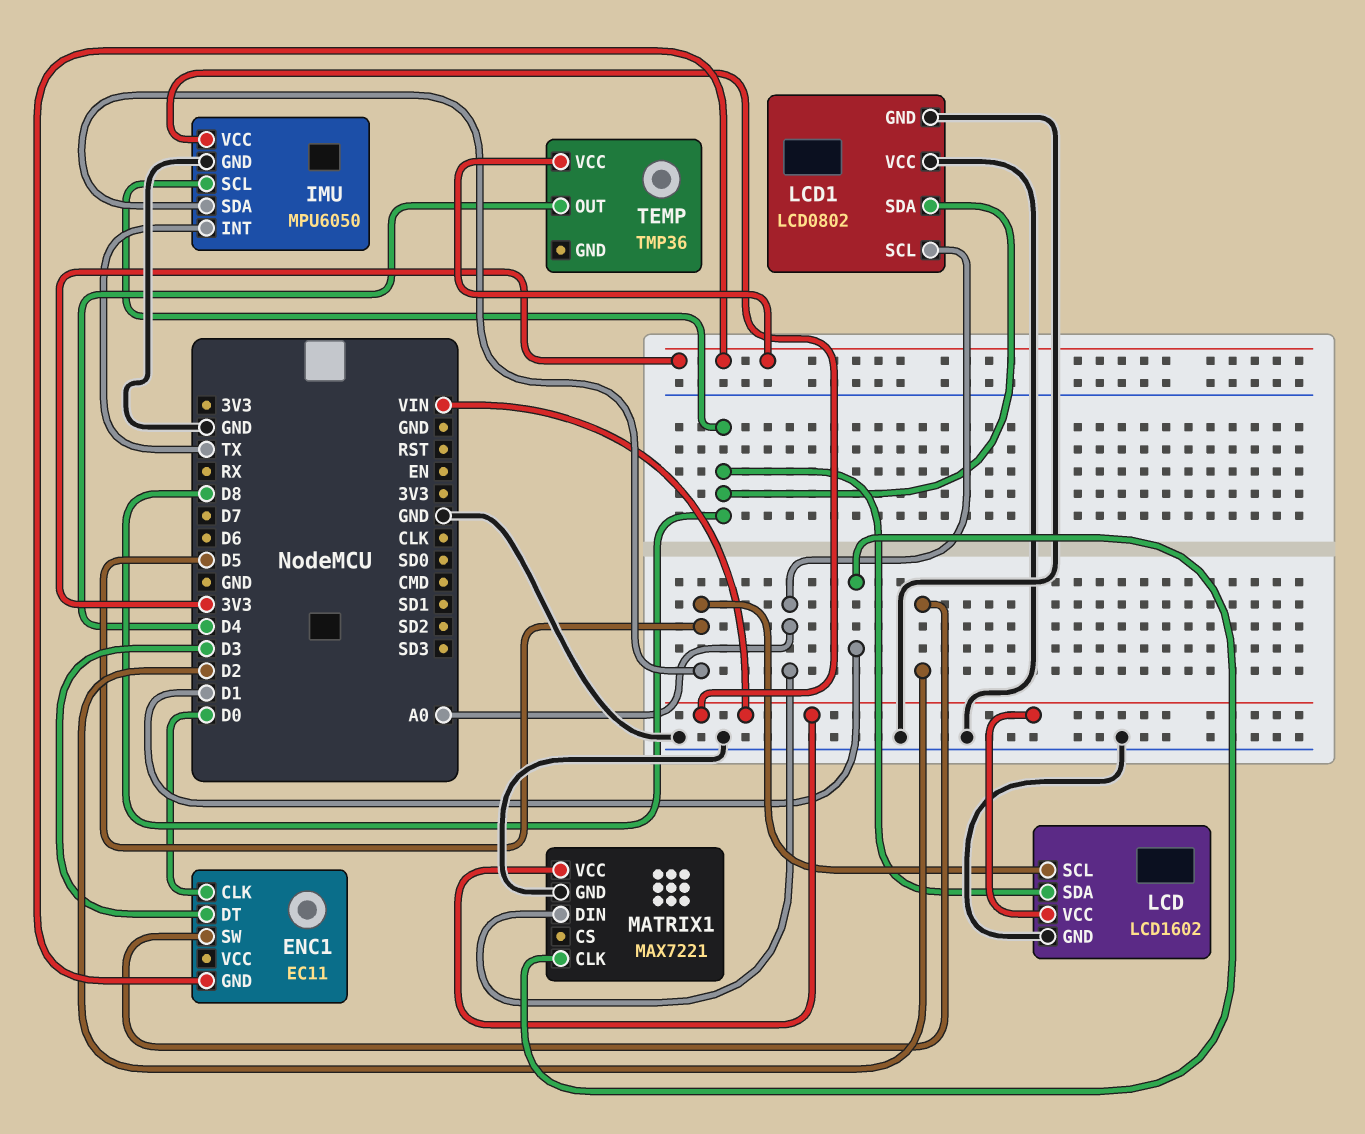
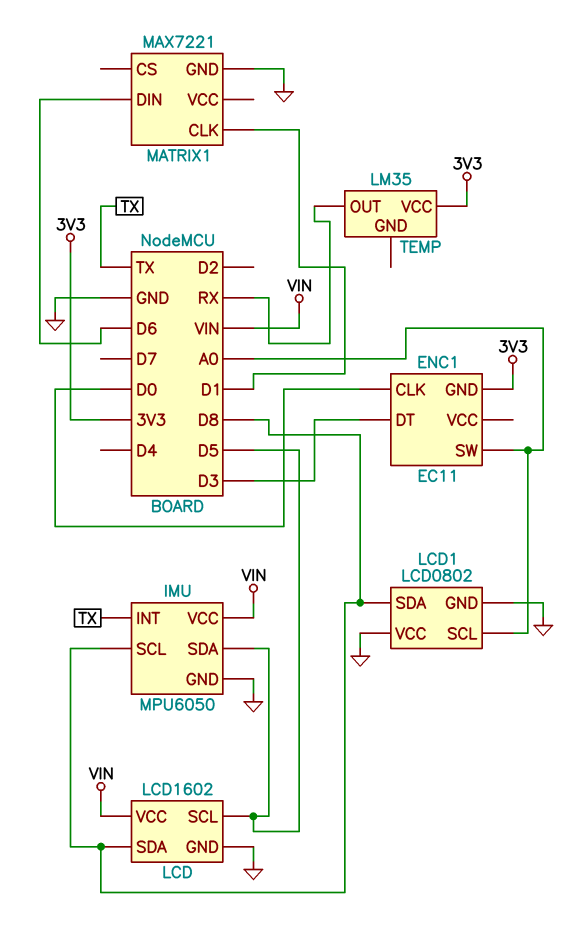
ENC1 pin SW: D2 -> A0
MATRIX1 pin DIN: A0 -> D6
MATRIX1 pin VCC: VIN -> none
TEMP: TMP36 -> LM35
TEMP pin OUT: D4 -> RX

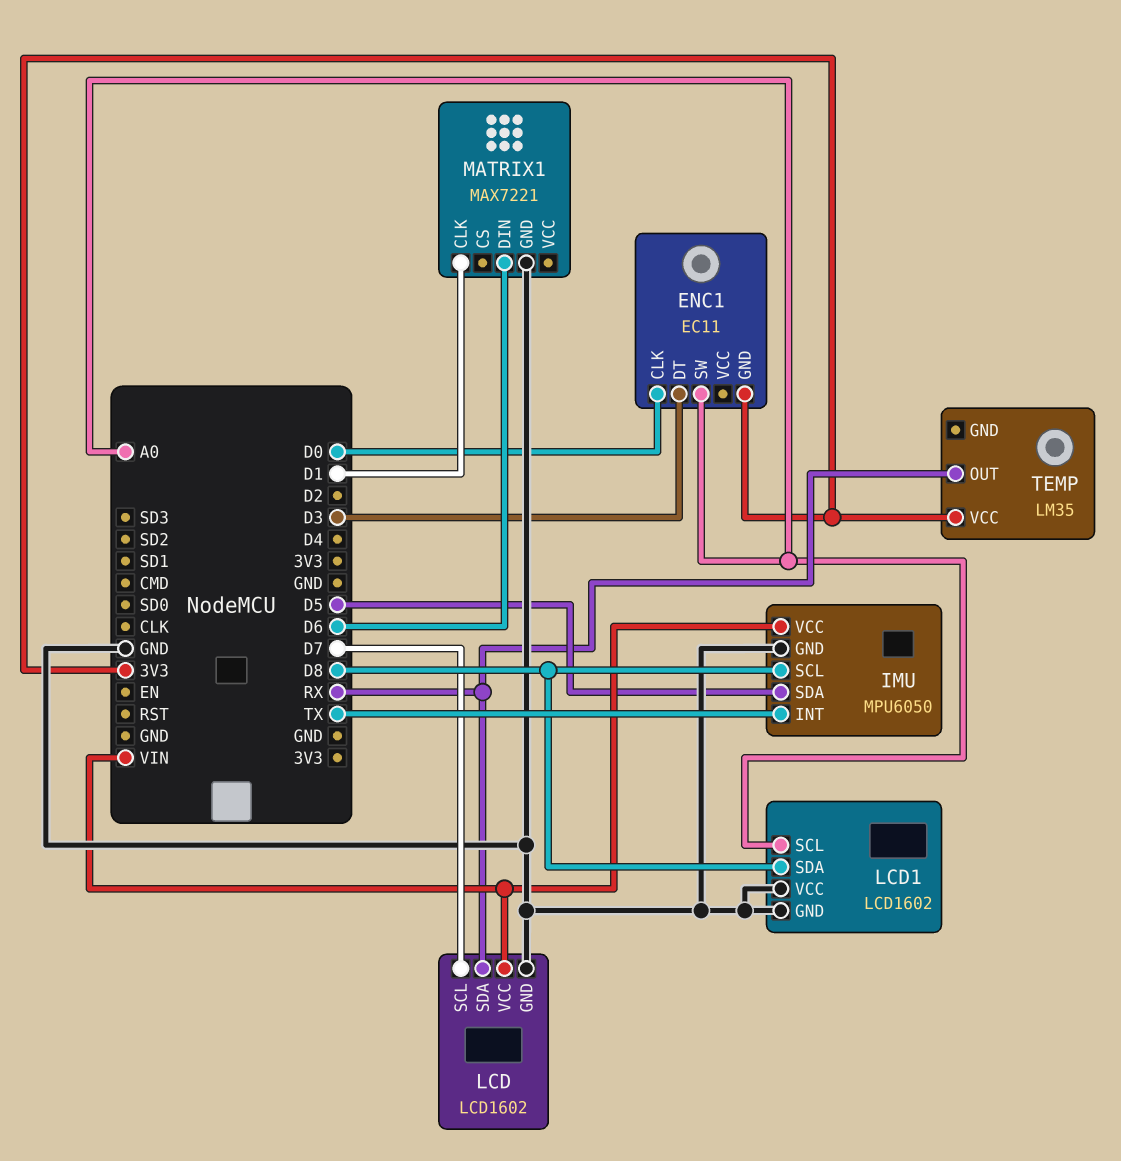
LCD pin SCL: D5 -> D7
LCD pin SDA: D8 -> RX
LCD1: LCD0802 -> LCD1602

